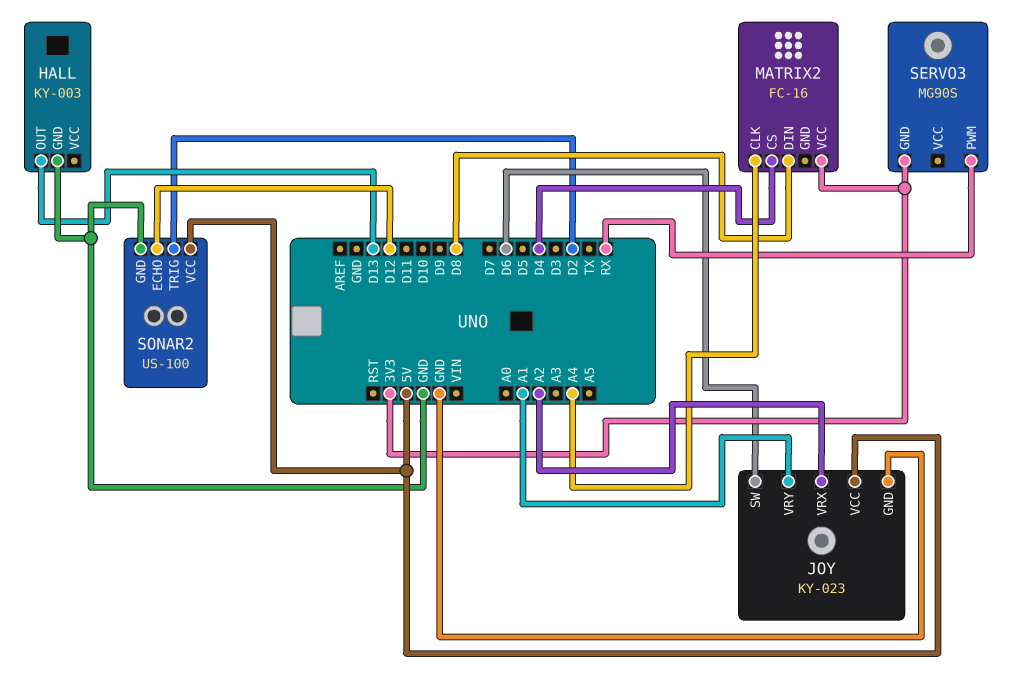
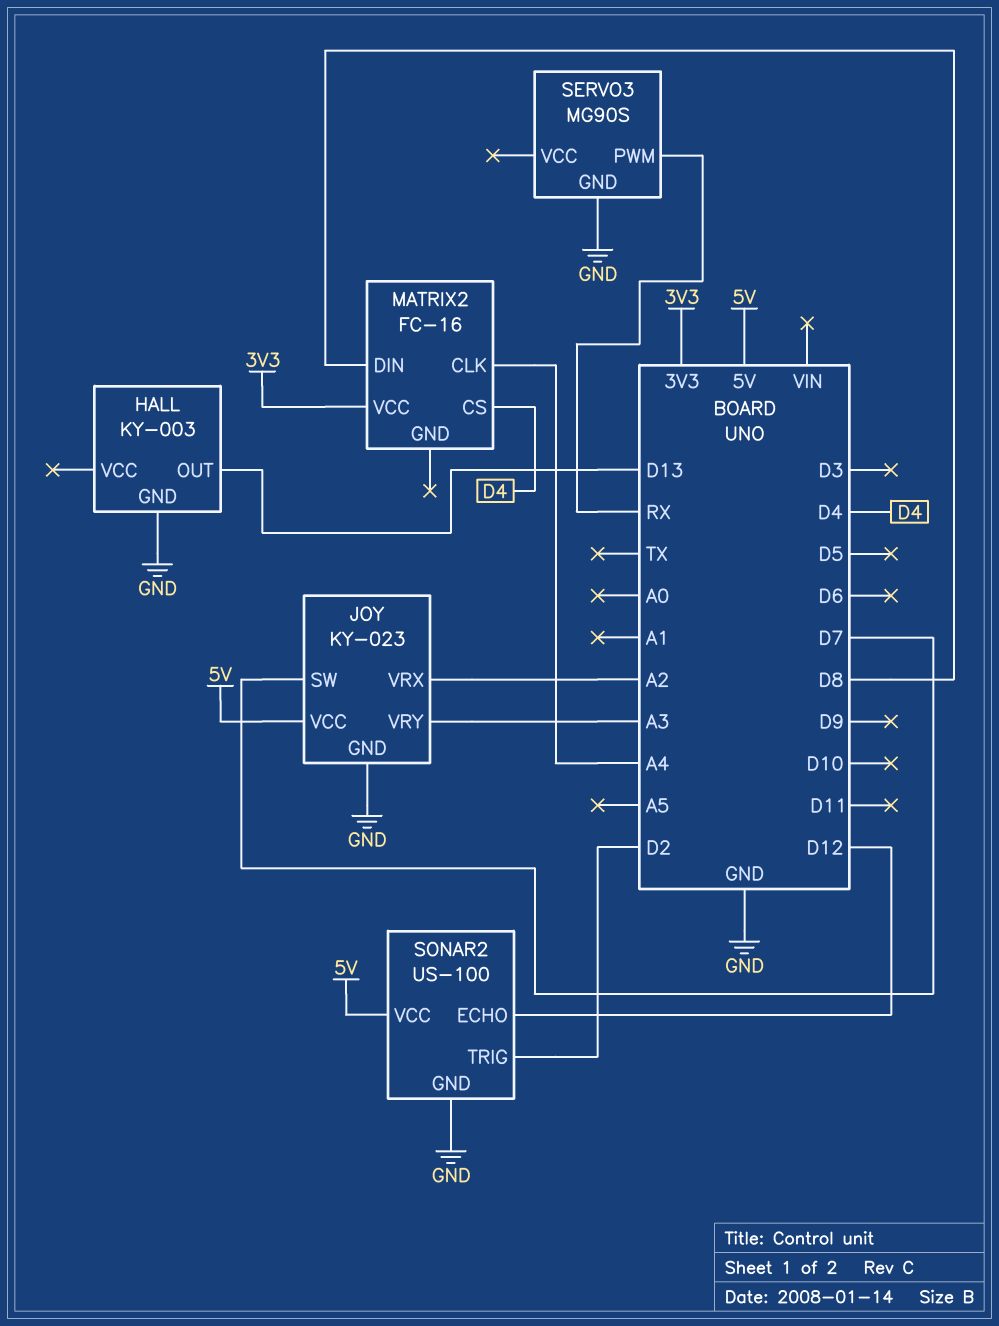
JOY pin SW: D6 -> D7
JOY pin VRY: A1 -> A3
SERVO3 pin GND: 3V3 -> GND

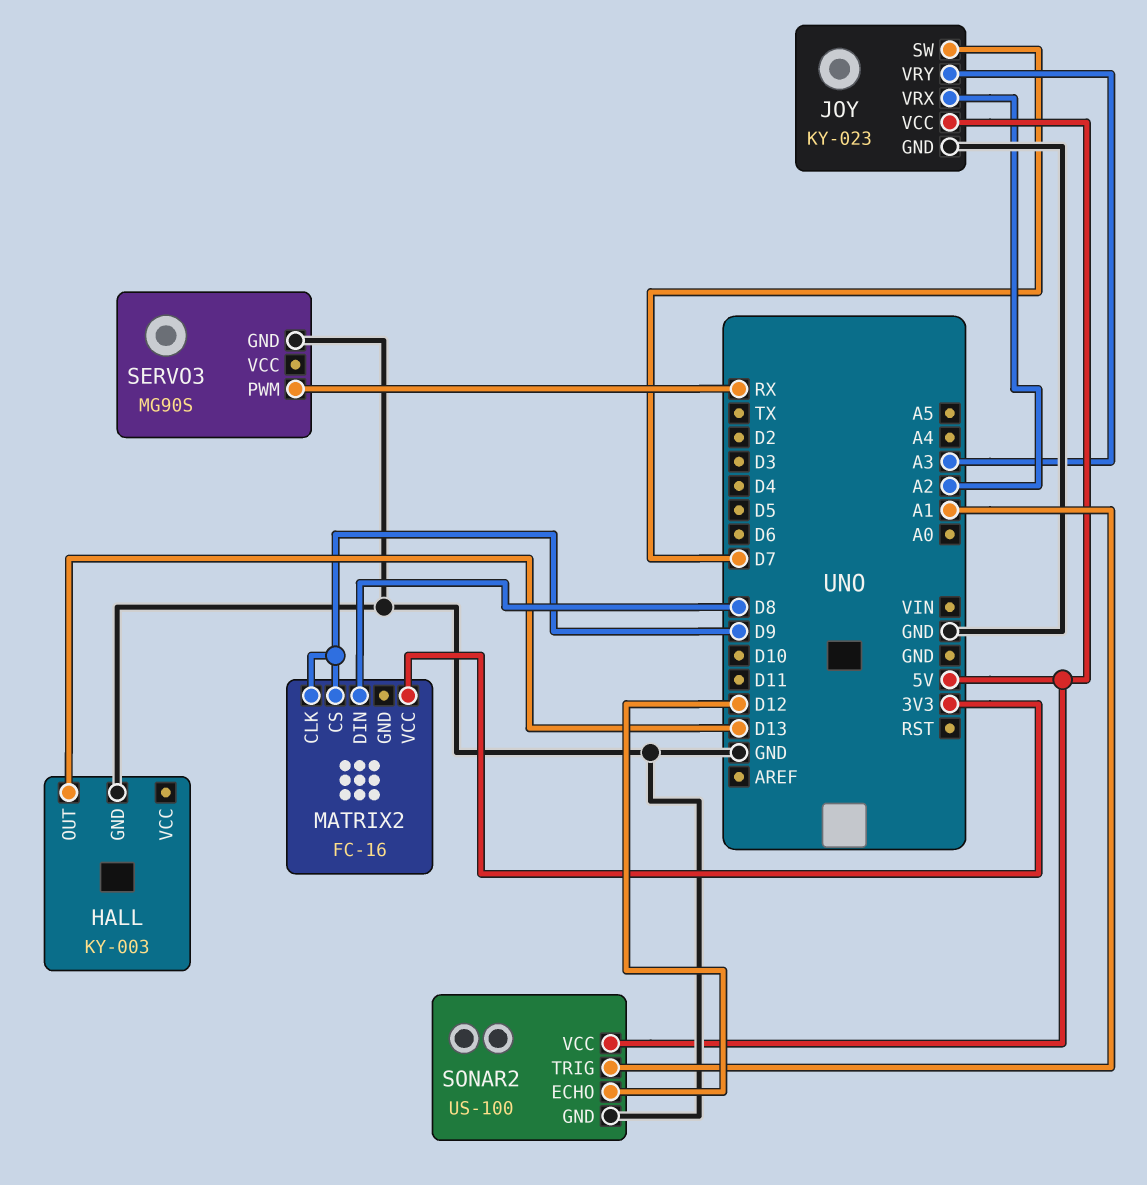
MATRIX2 pin CLK: A4 -> D9
MATRIX2 pin CS: D4 -> D9
SONAR2 pin TRIG: D2 -> A1

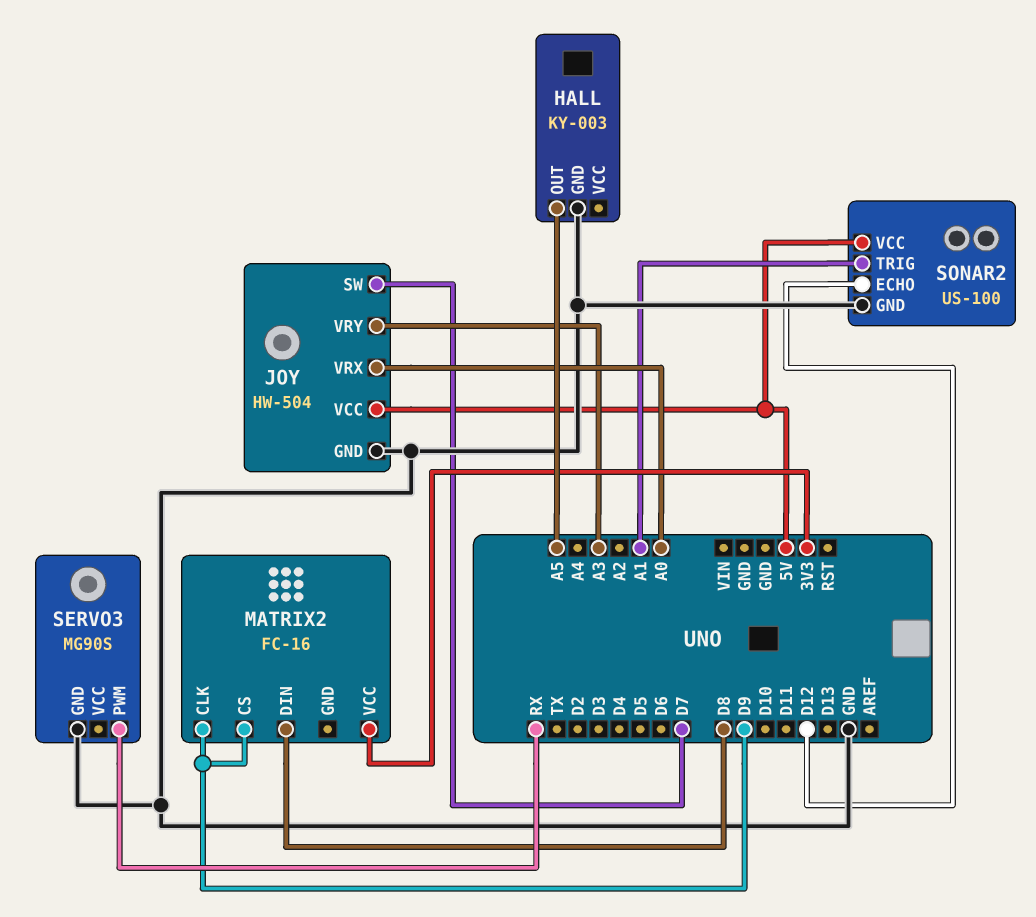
HALL pin OUT: D13 -> A5
JOY: KY-023 -> HW-504
JOY pin VRX: A2 -> A0

